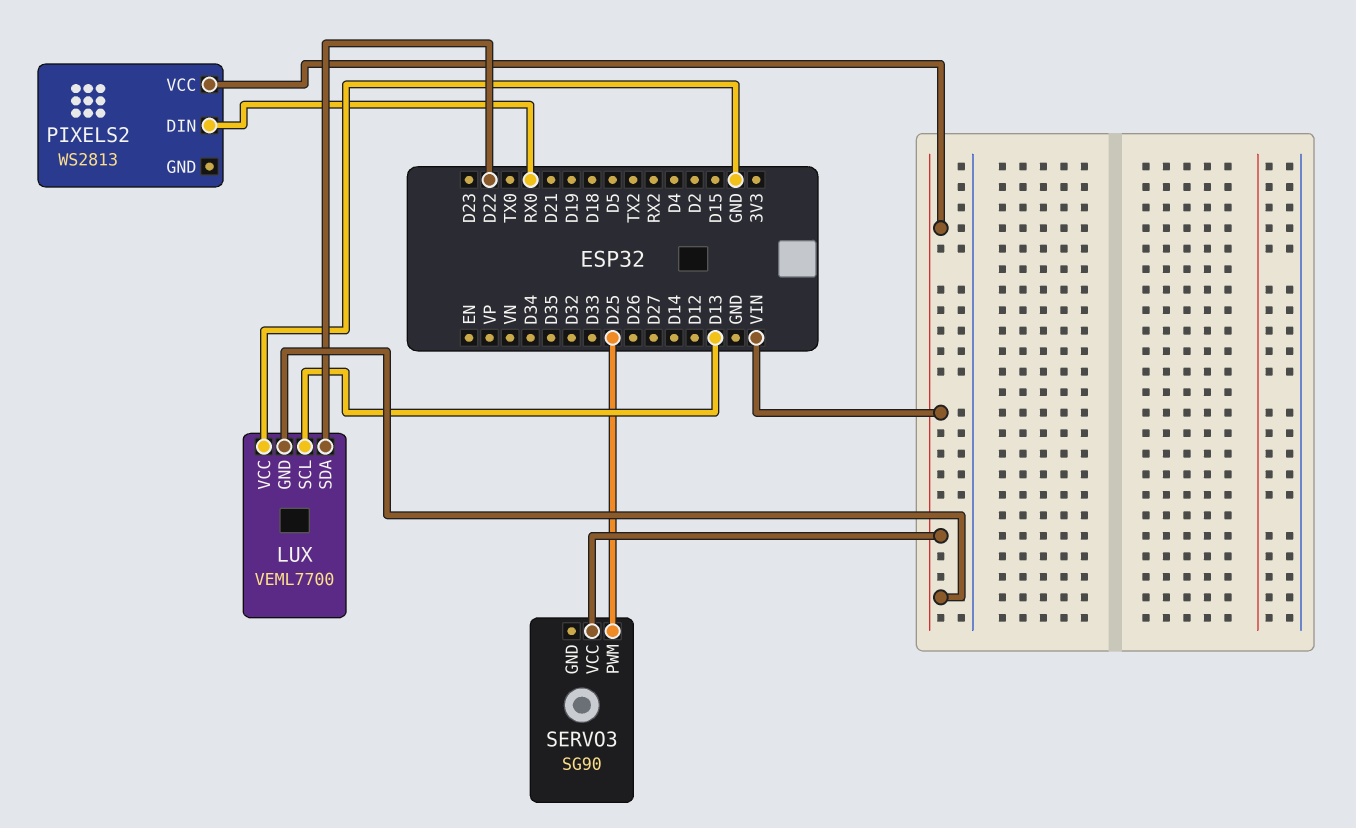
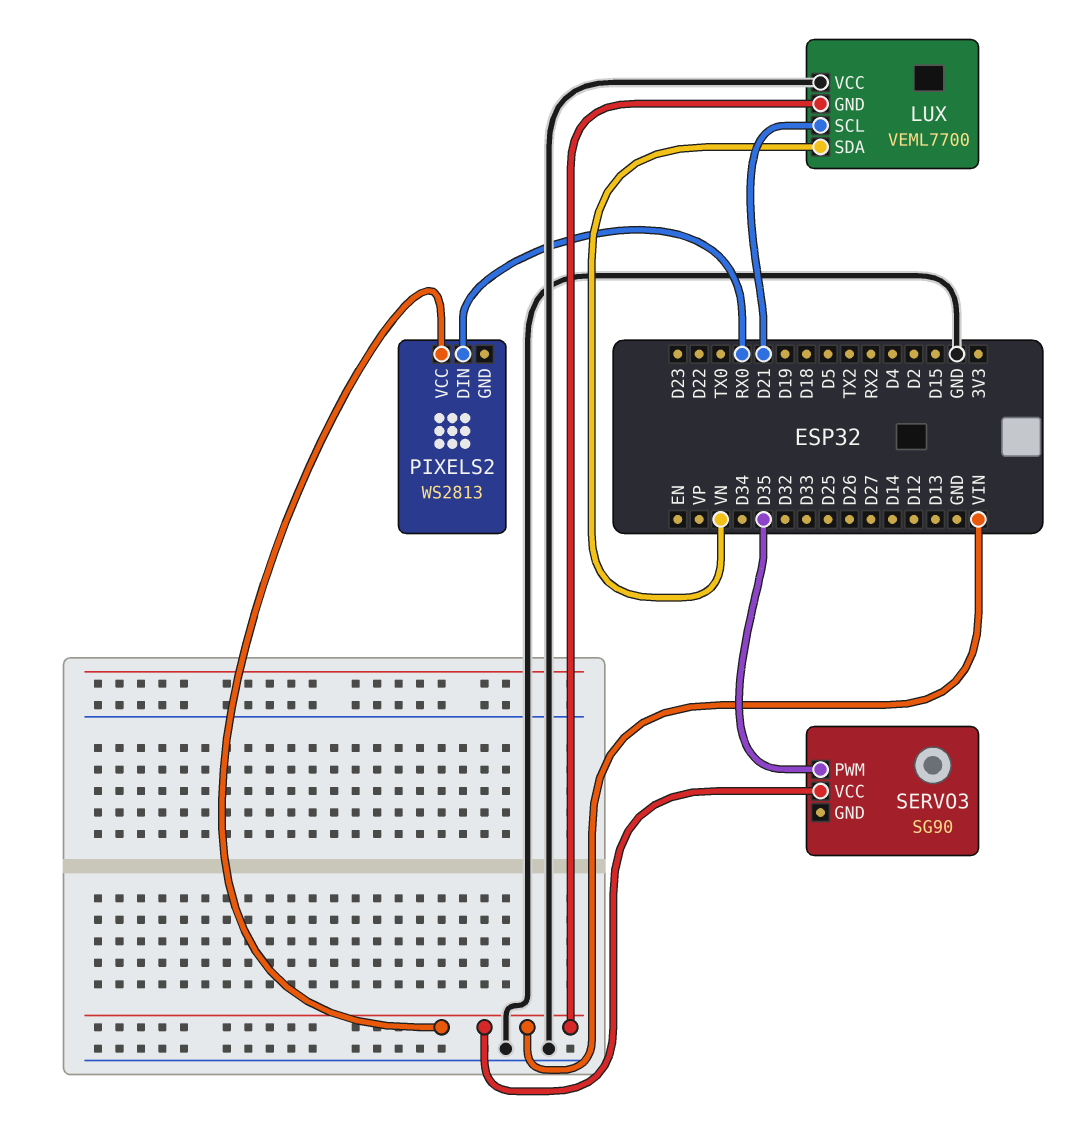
LUX pin SCL: D13 -> D21
LUX pin SDA: D22 -> VN
SERVO3 pin PWM: D25 -> D35

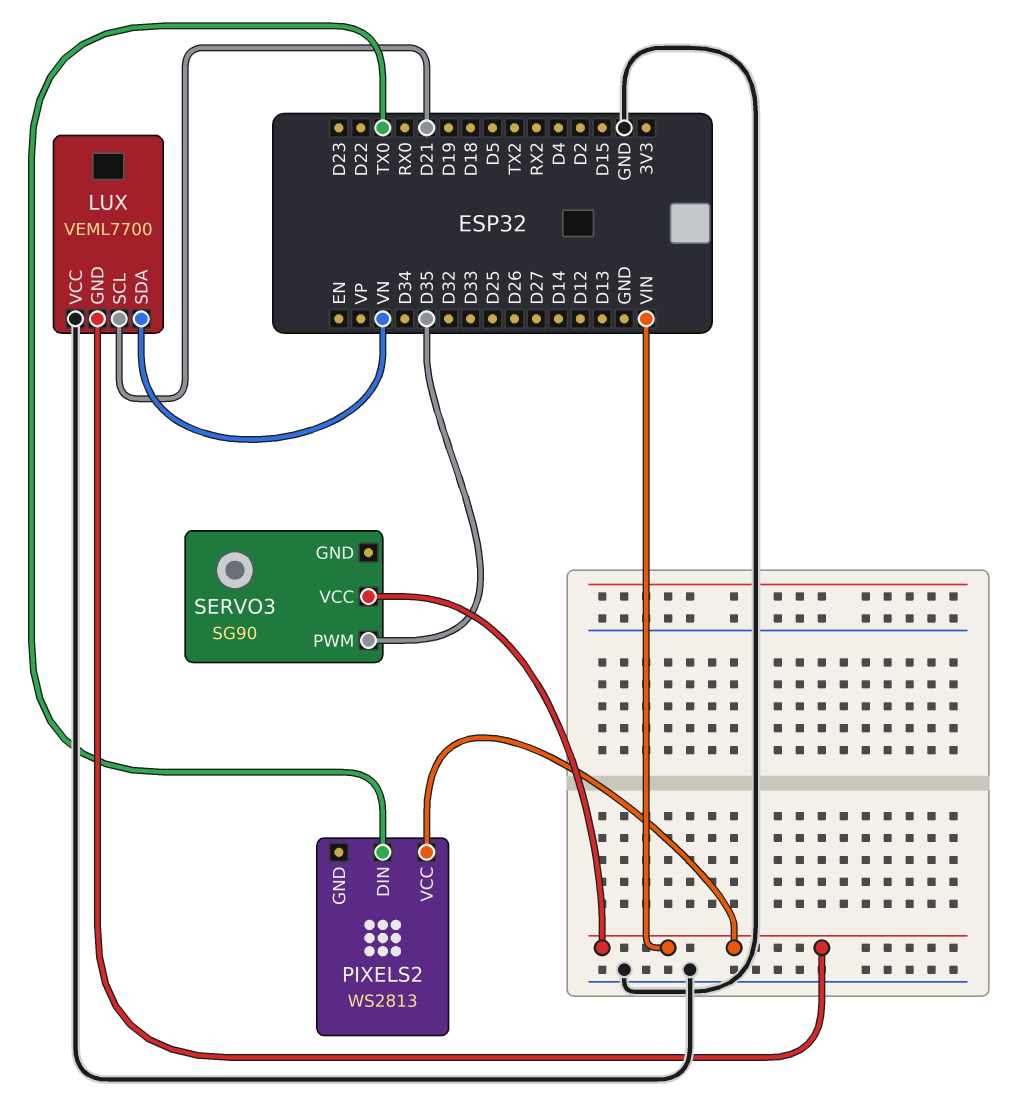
PIXELS2 pin DIN: RX0 -> TX0

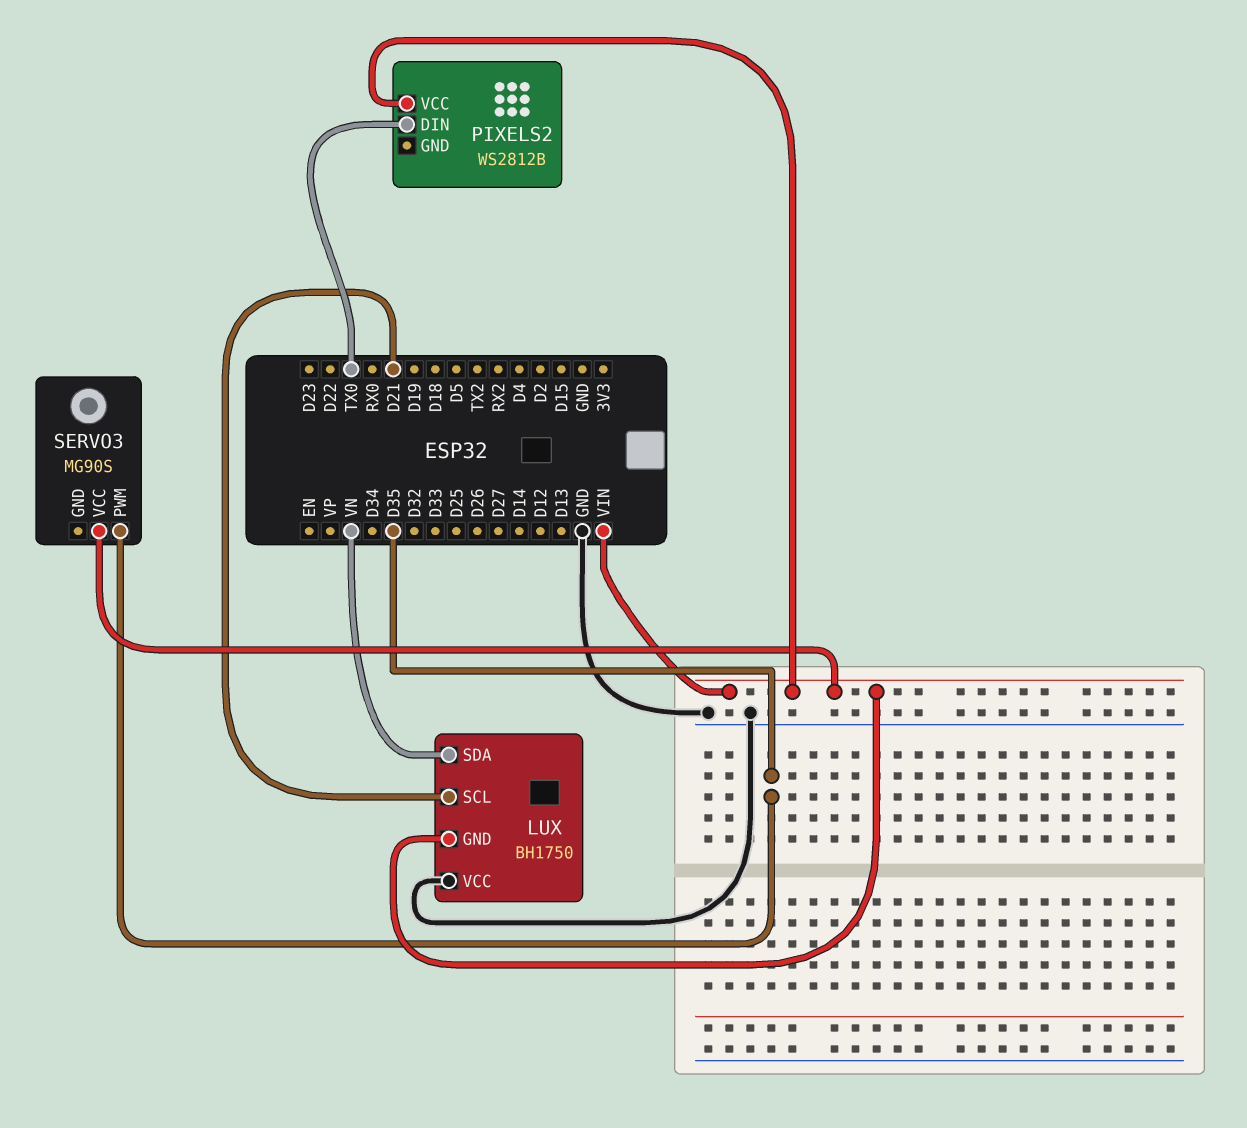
LUX: VEML7700 -> BH1750
PIXELS2: WS2813 -> WS2812B
SERVO3: SG90 -> MG90S

